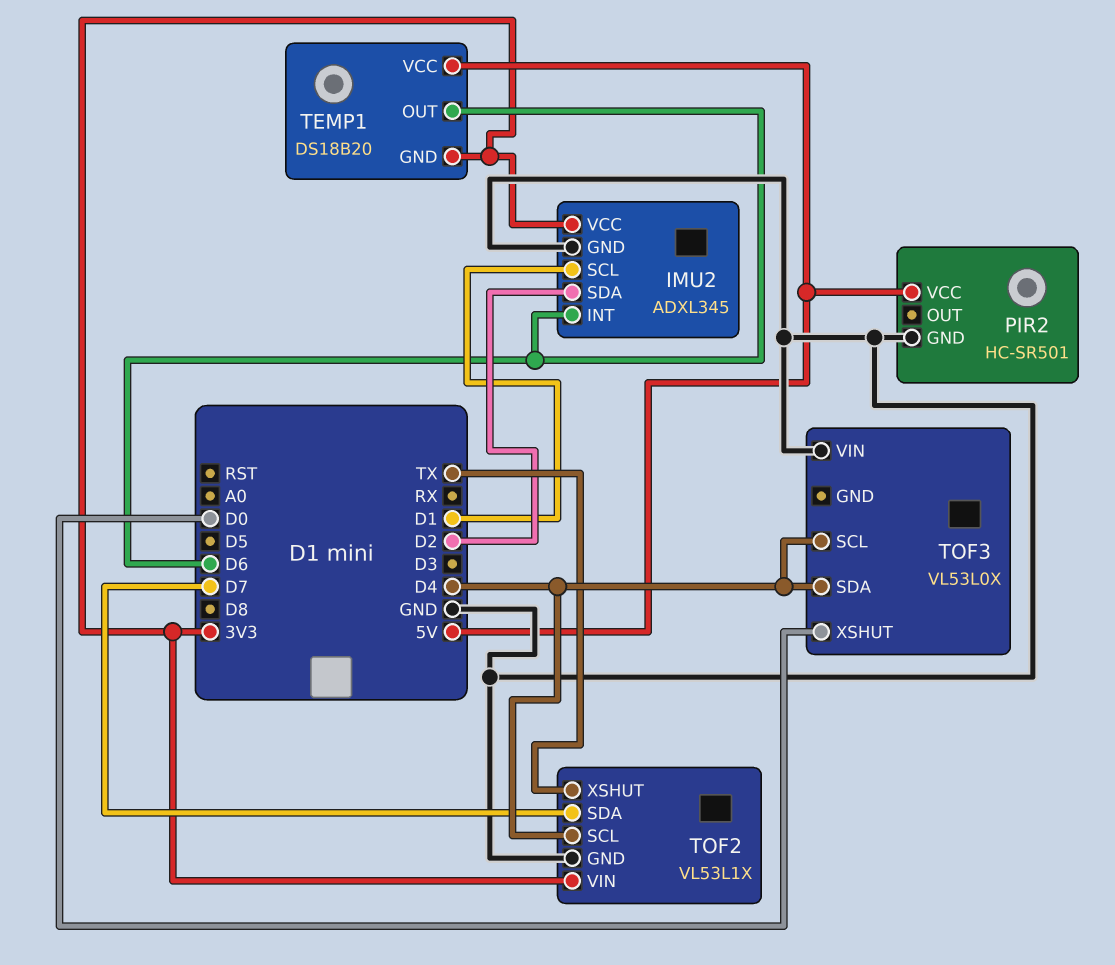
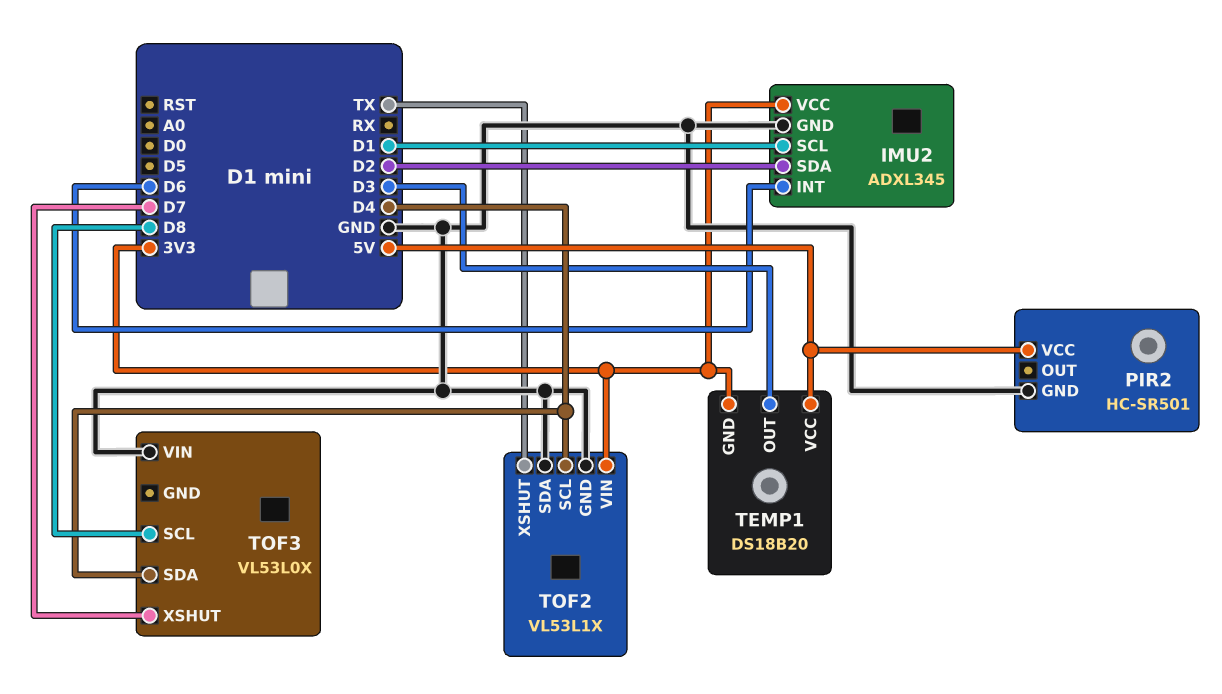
TEMP1 pin OUT: D6 -> D3
TOF2 pin SDA: D7 -> GND
TOF3 pin SCL: D4 -> D8
TOF3 pin XSHUT: D0 -> D7

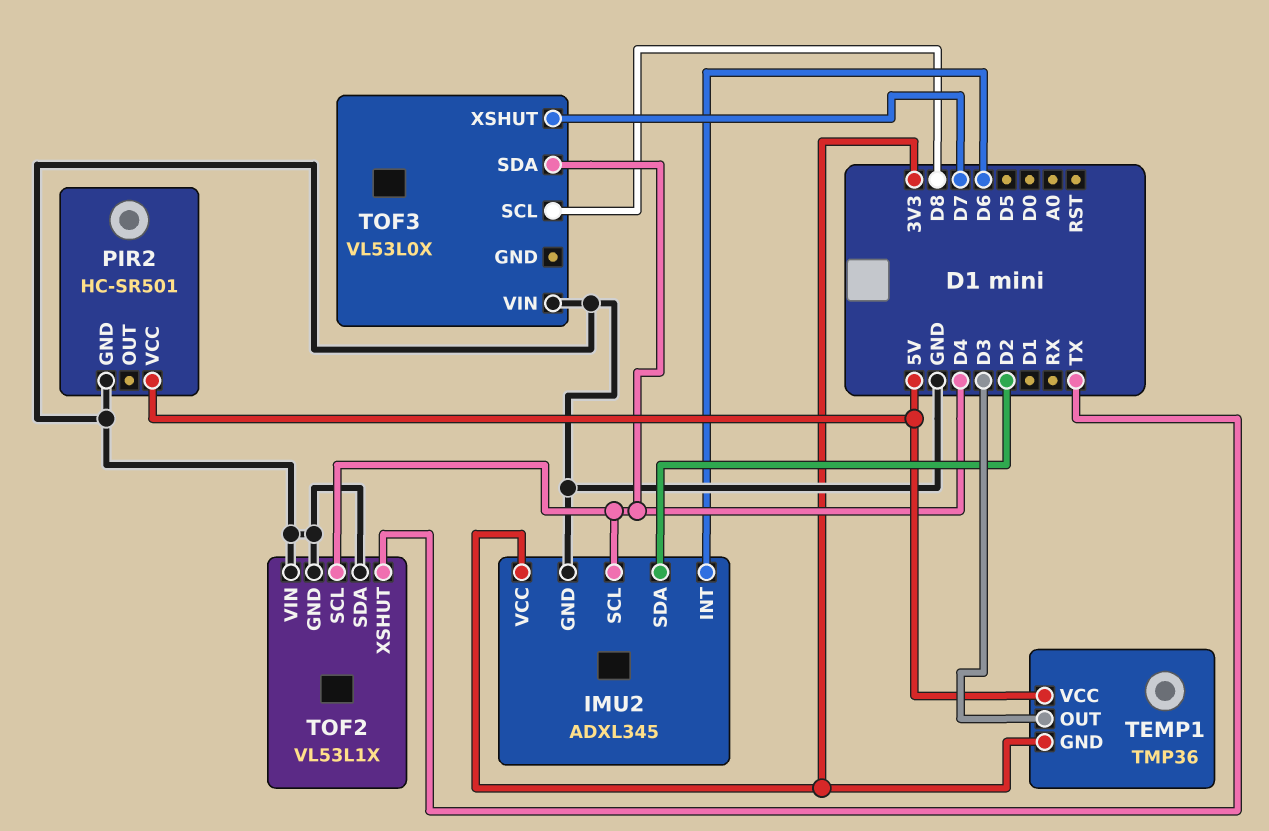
IMU2 pin SCL: D1 -> D4
TEMP1: DS18B20 -> TMP36
TOF2 pin VIN: 3V3 -> GND

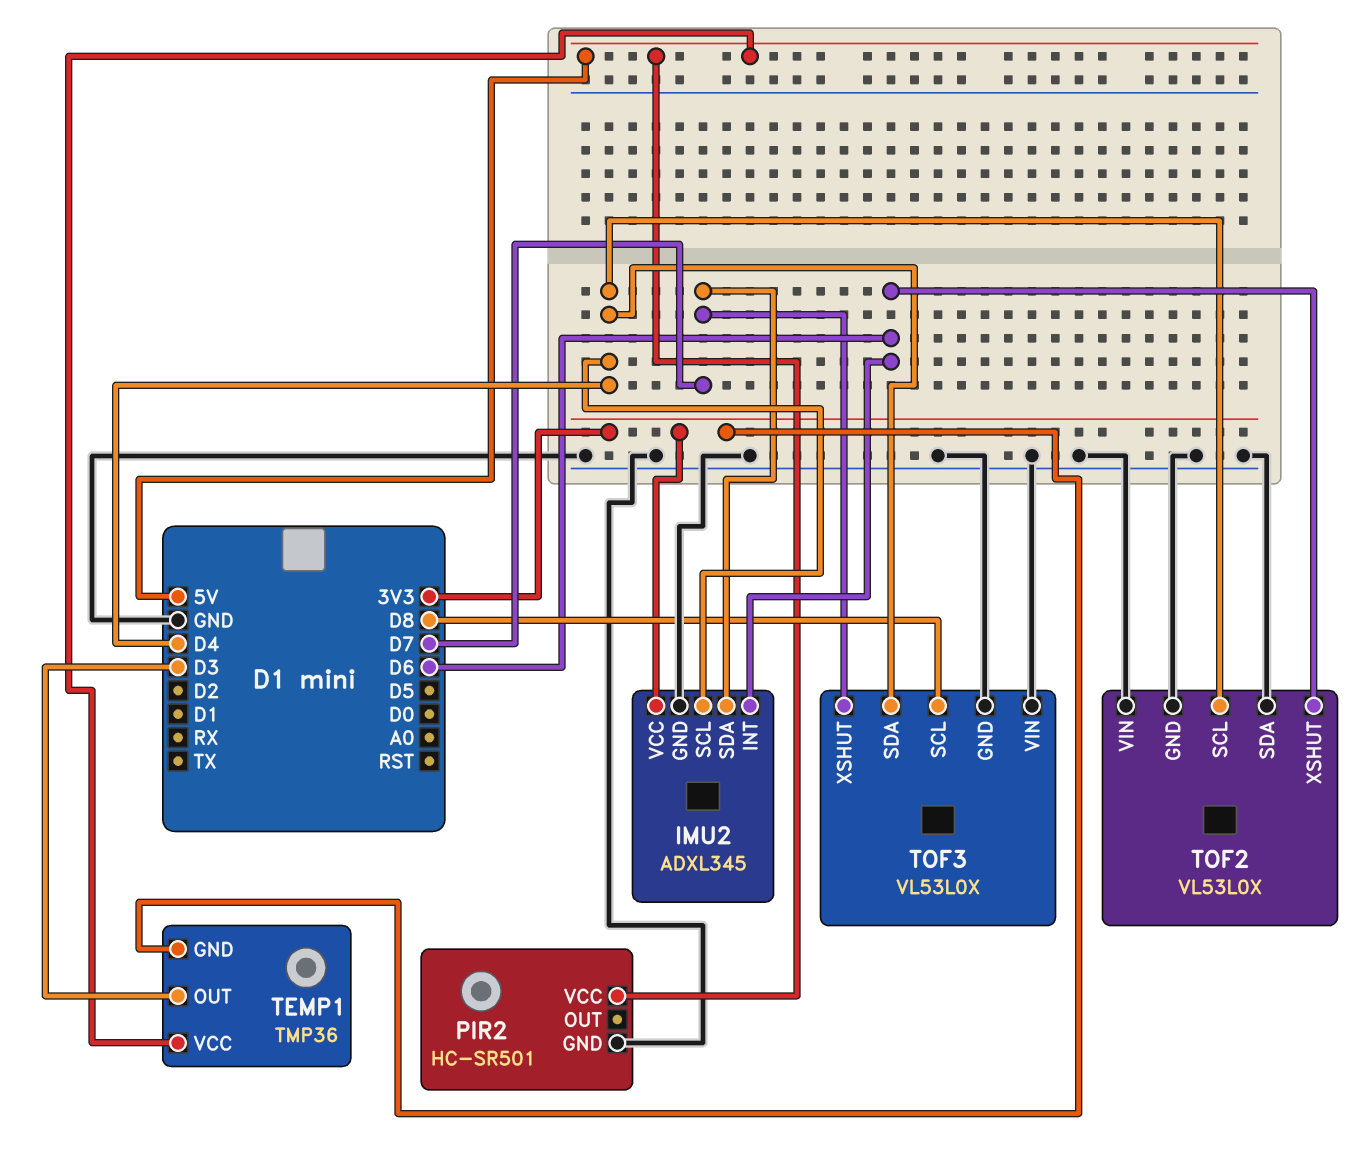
IMU2 pin SDA: D2 -> D7
TOF2: VL53L1X -> VL53L0X
TOF2 pin XSHUT: TX -> D6
TOF3 pin GND: none -> GND

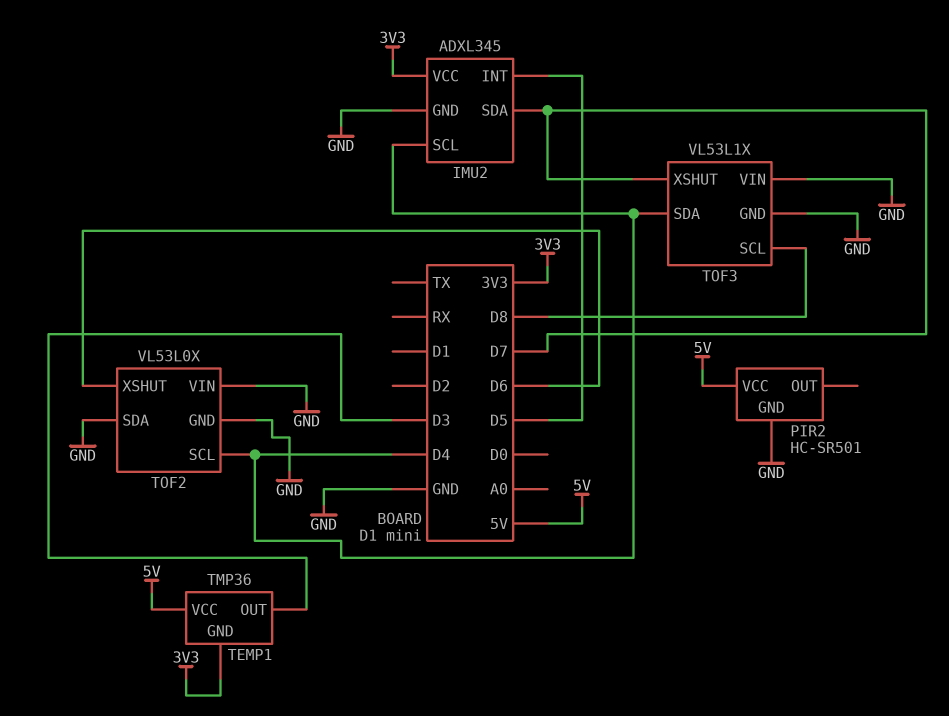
IMU2 pin INT: D6 -> D5
TOF3: VL53L0X -> VL53L1X

